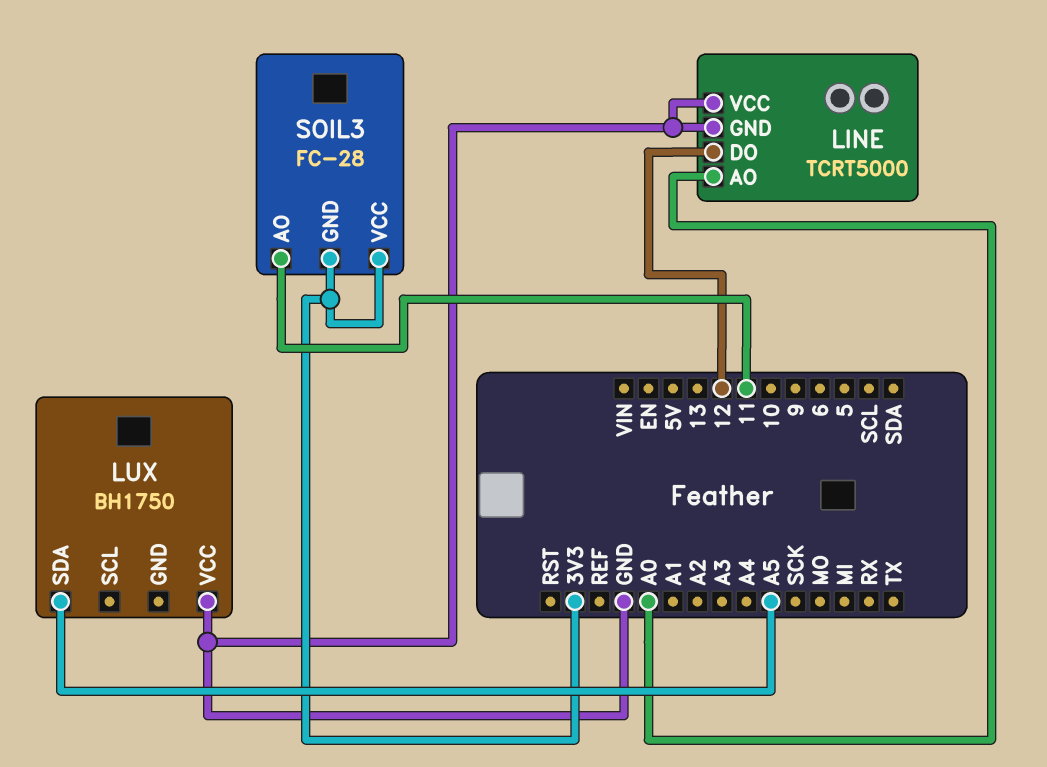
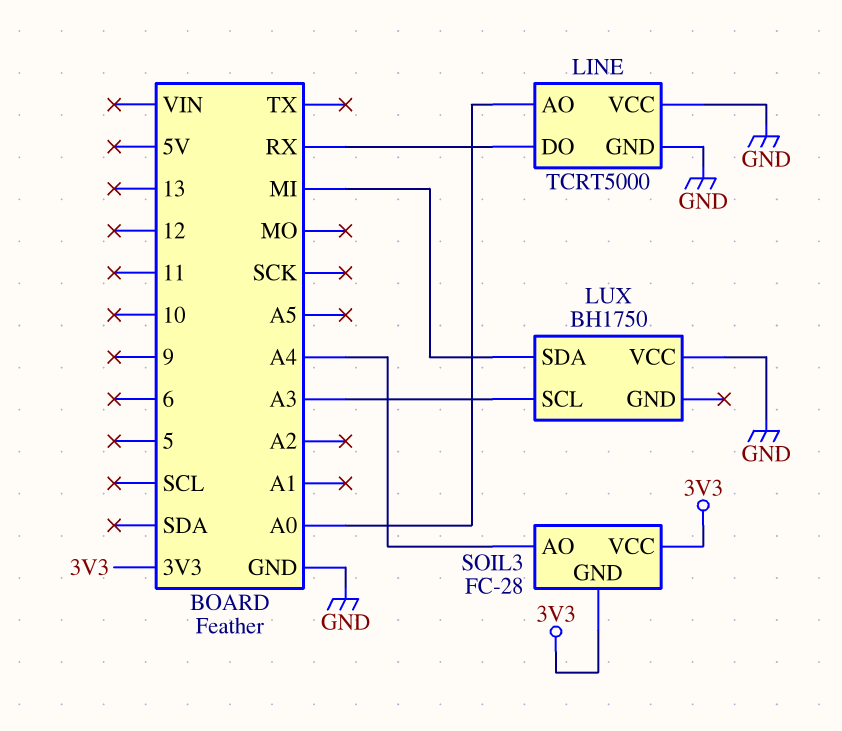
LINE pin DO: 12 -> RX
LUX pin SCL: none -> A3
LUX pin SDA: A5 -> MI
SOIL3 pin AO: 11 -> A4

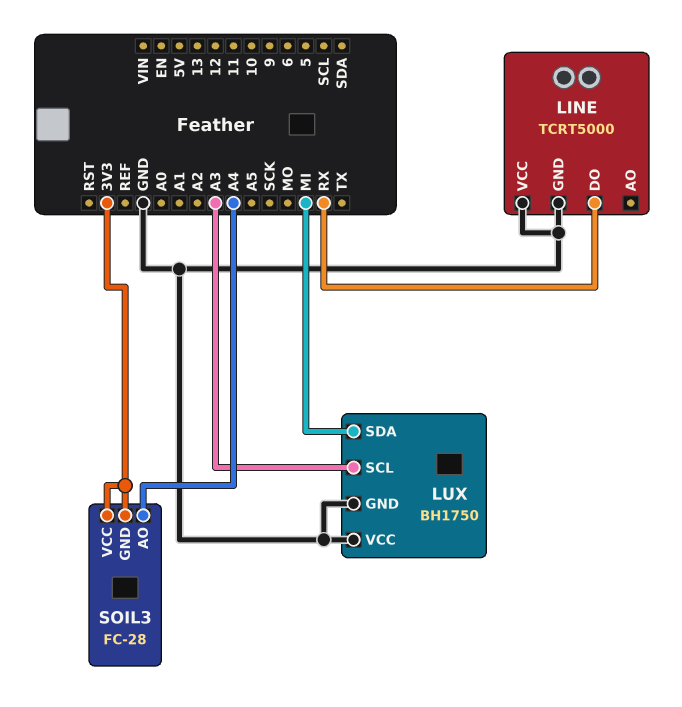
LINE pin AO: A0 -> none
LUX pin GND: none -> GND

